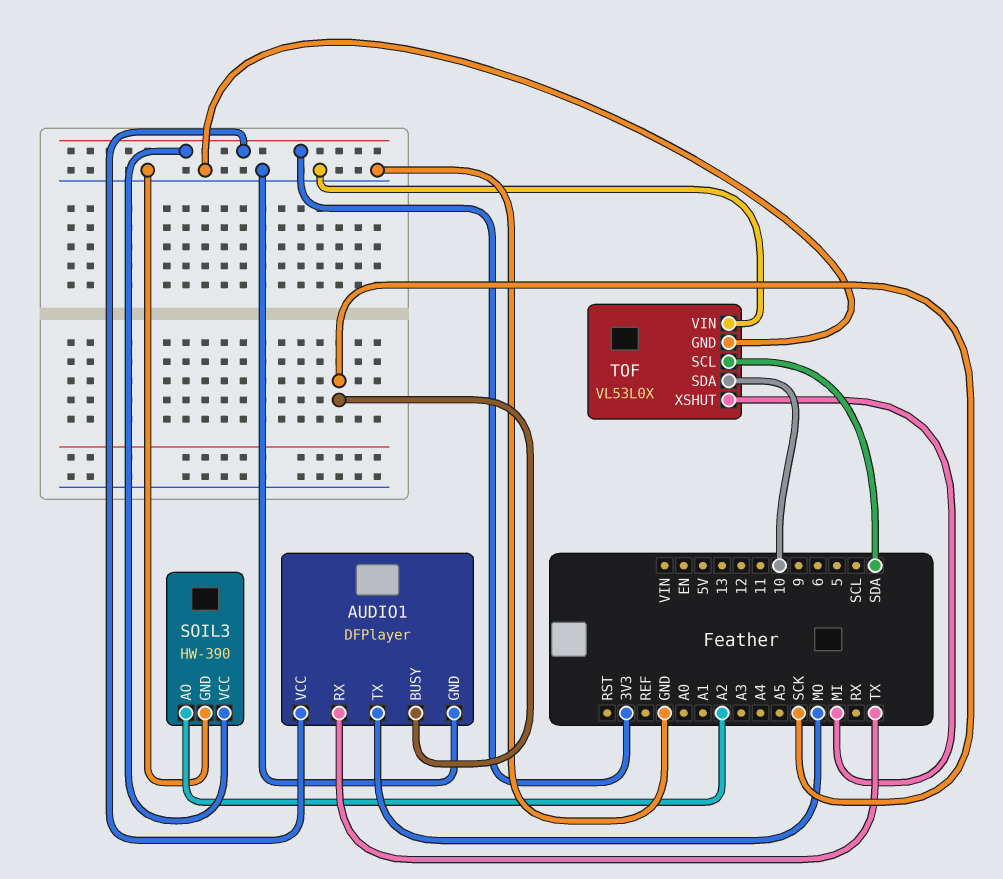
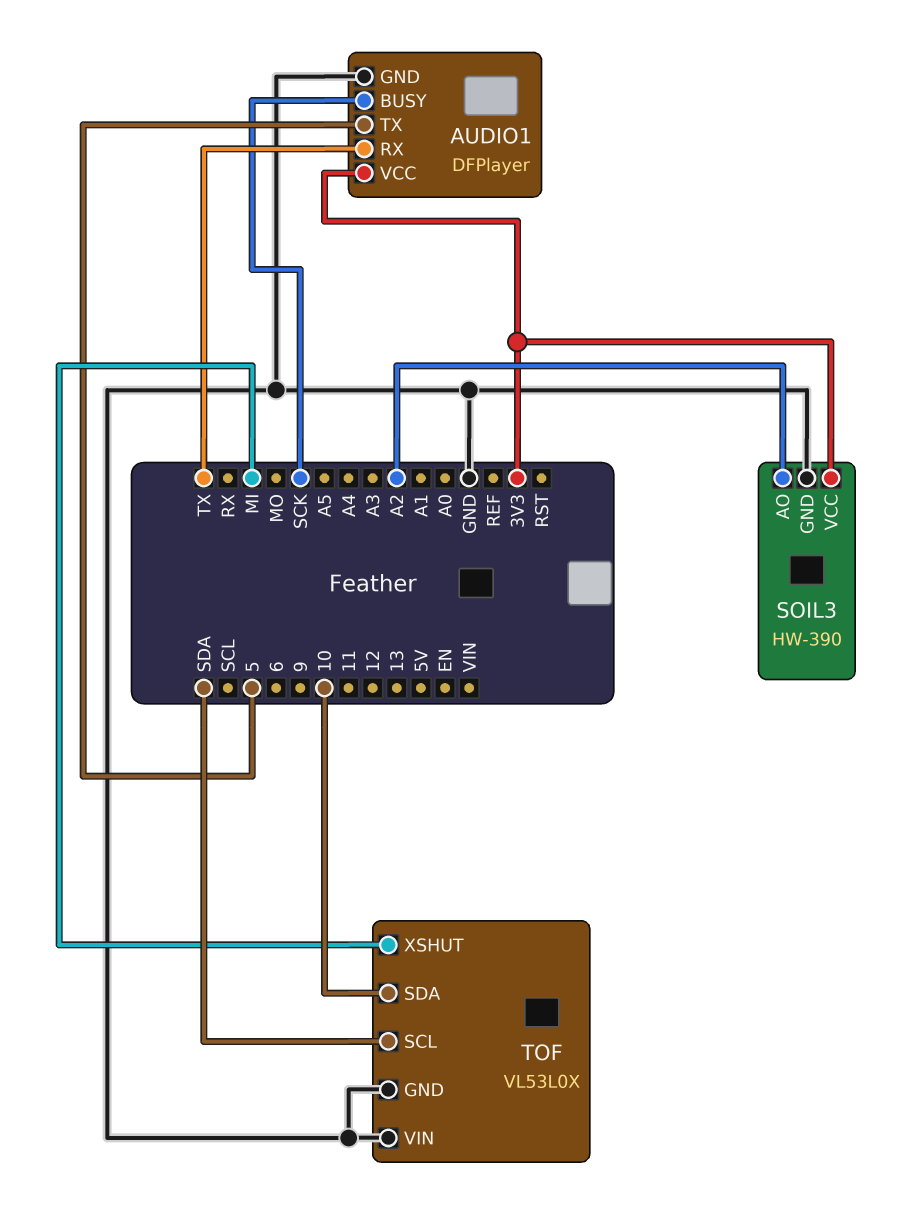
AUDIO1 pin TX: MO -> 5

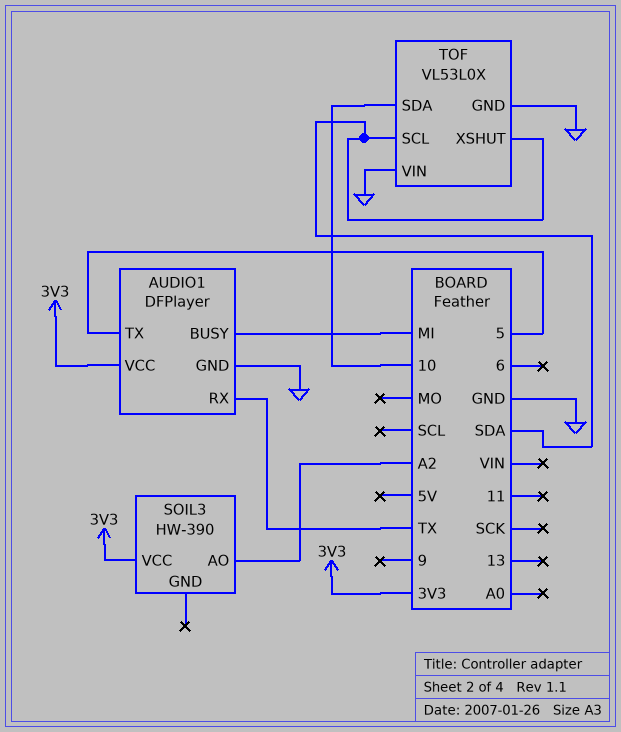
AUDIO1 pin BUSY: SCK -> MI
SOIL3 pin GND: GND -> none
TOF pin XSHUT: MI -> SDA

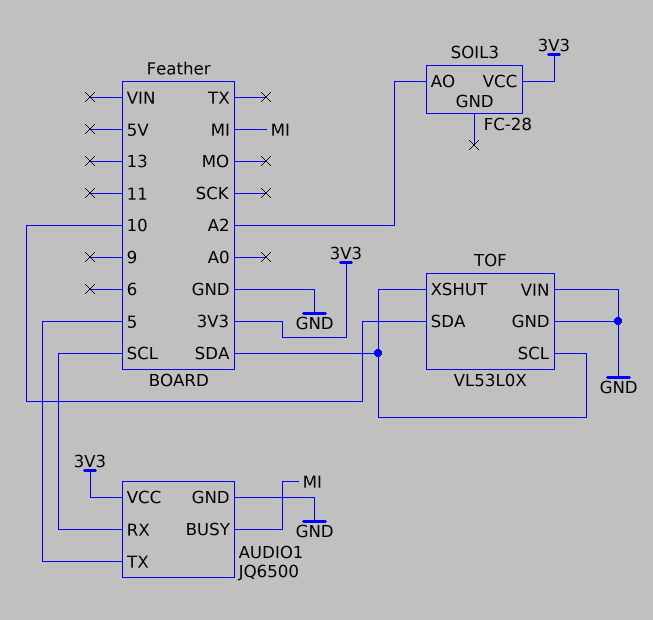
AUDIO1: DFPlayer -> JQ6500
AUDIO1 pin RX: TX -> SCL
SOIL3: HW-390 -> FC-28

